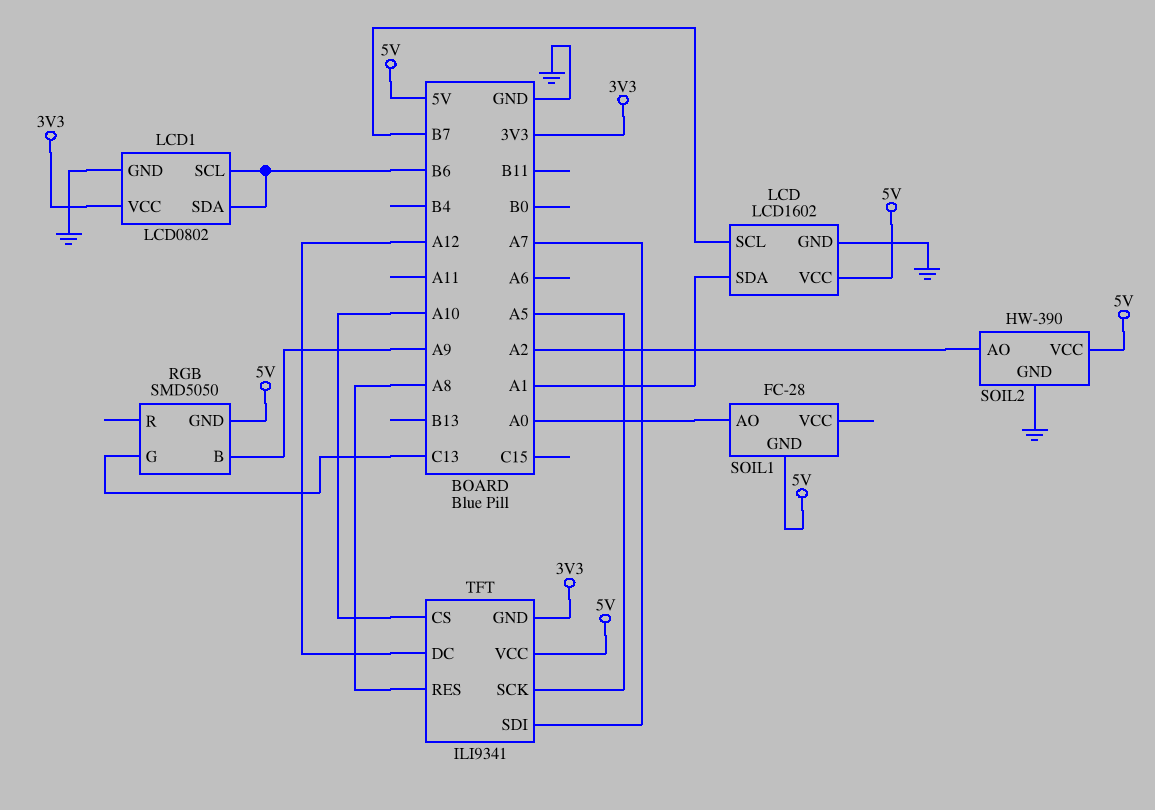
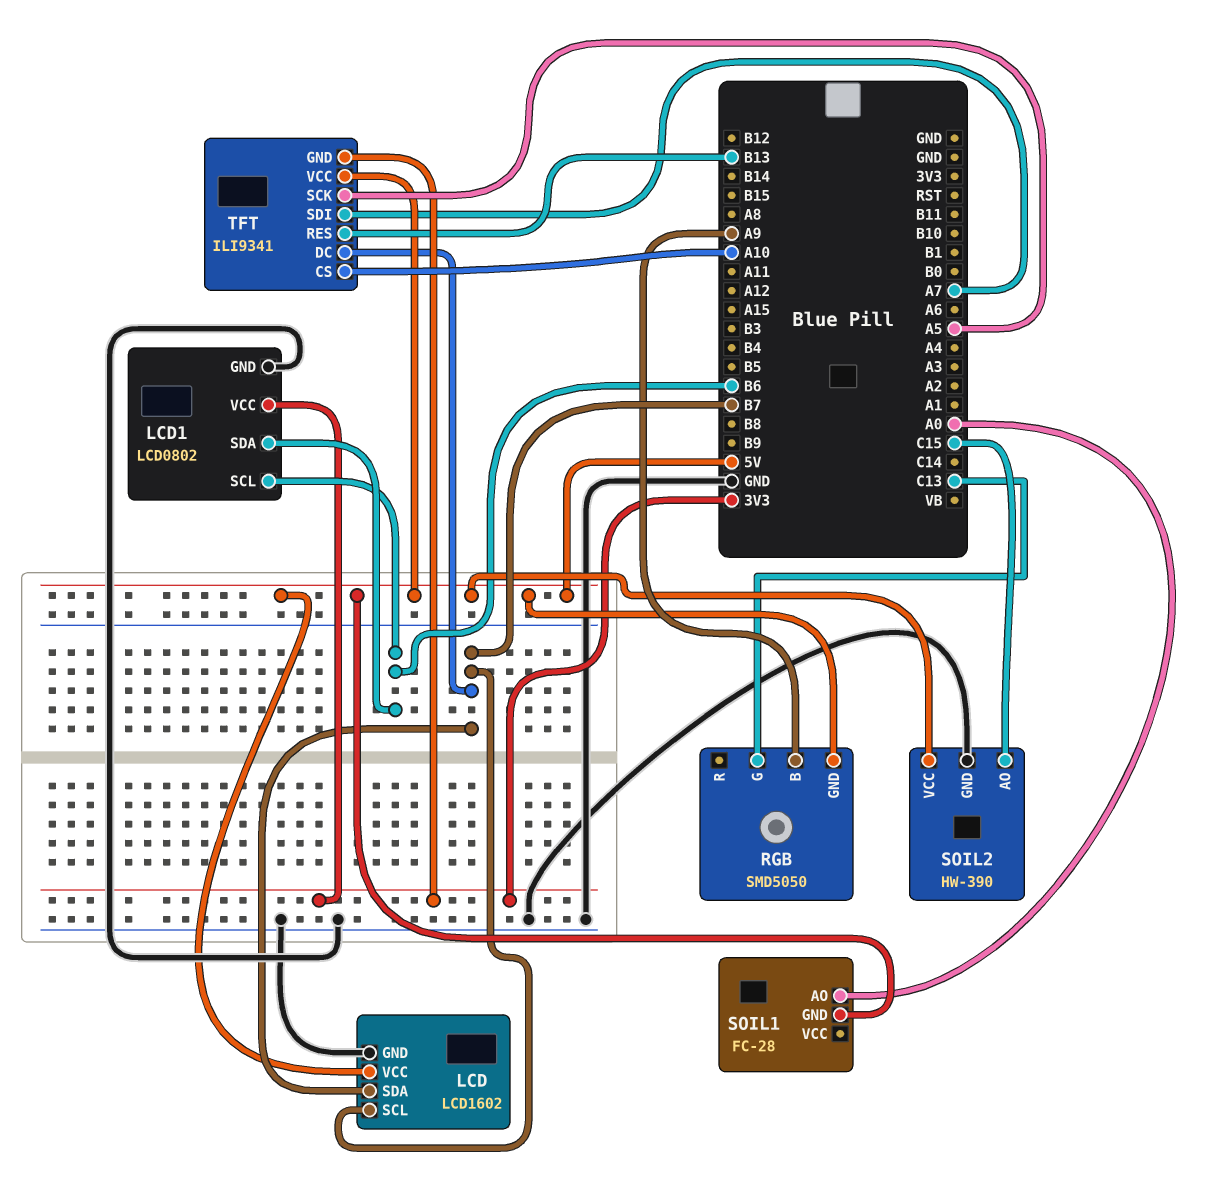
LCD pin SDA: A1 -> B7
SOIL2 pin AO: A2 -> C15
TFT pin DC: A12 -> B7
TFT pin RES: A8 -> B13

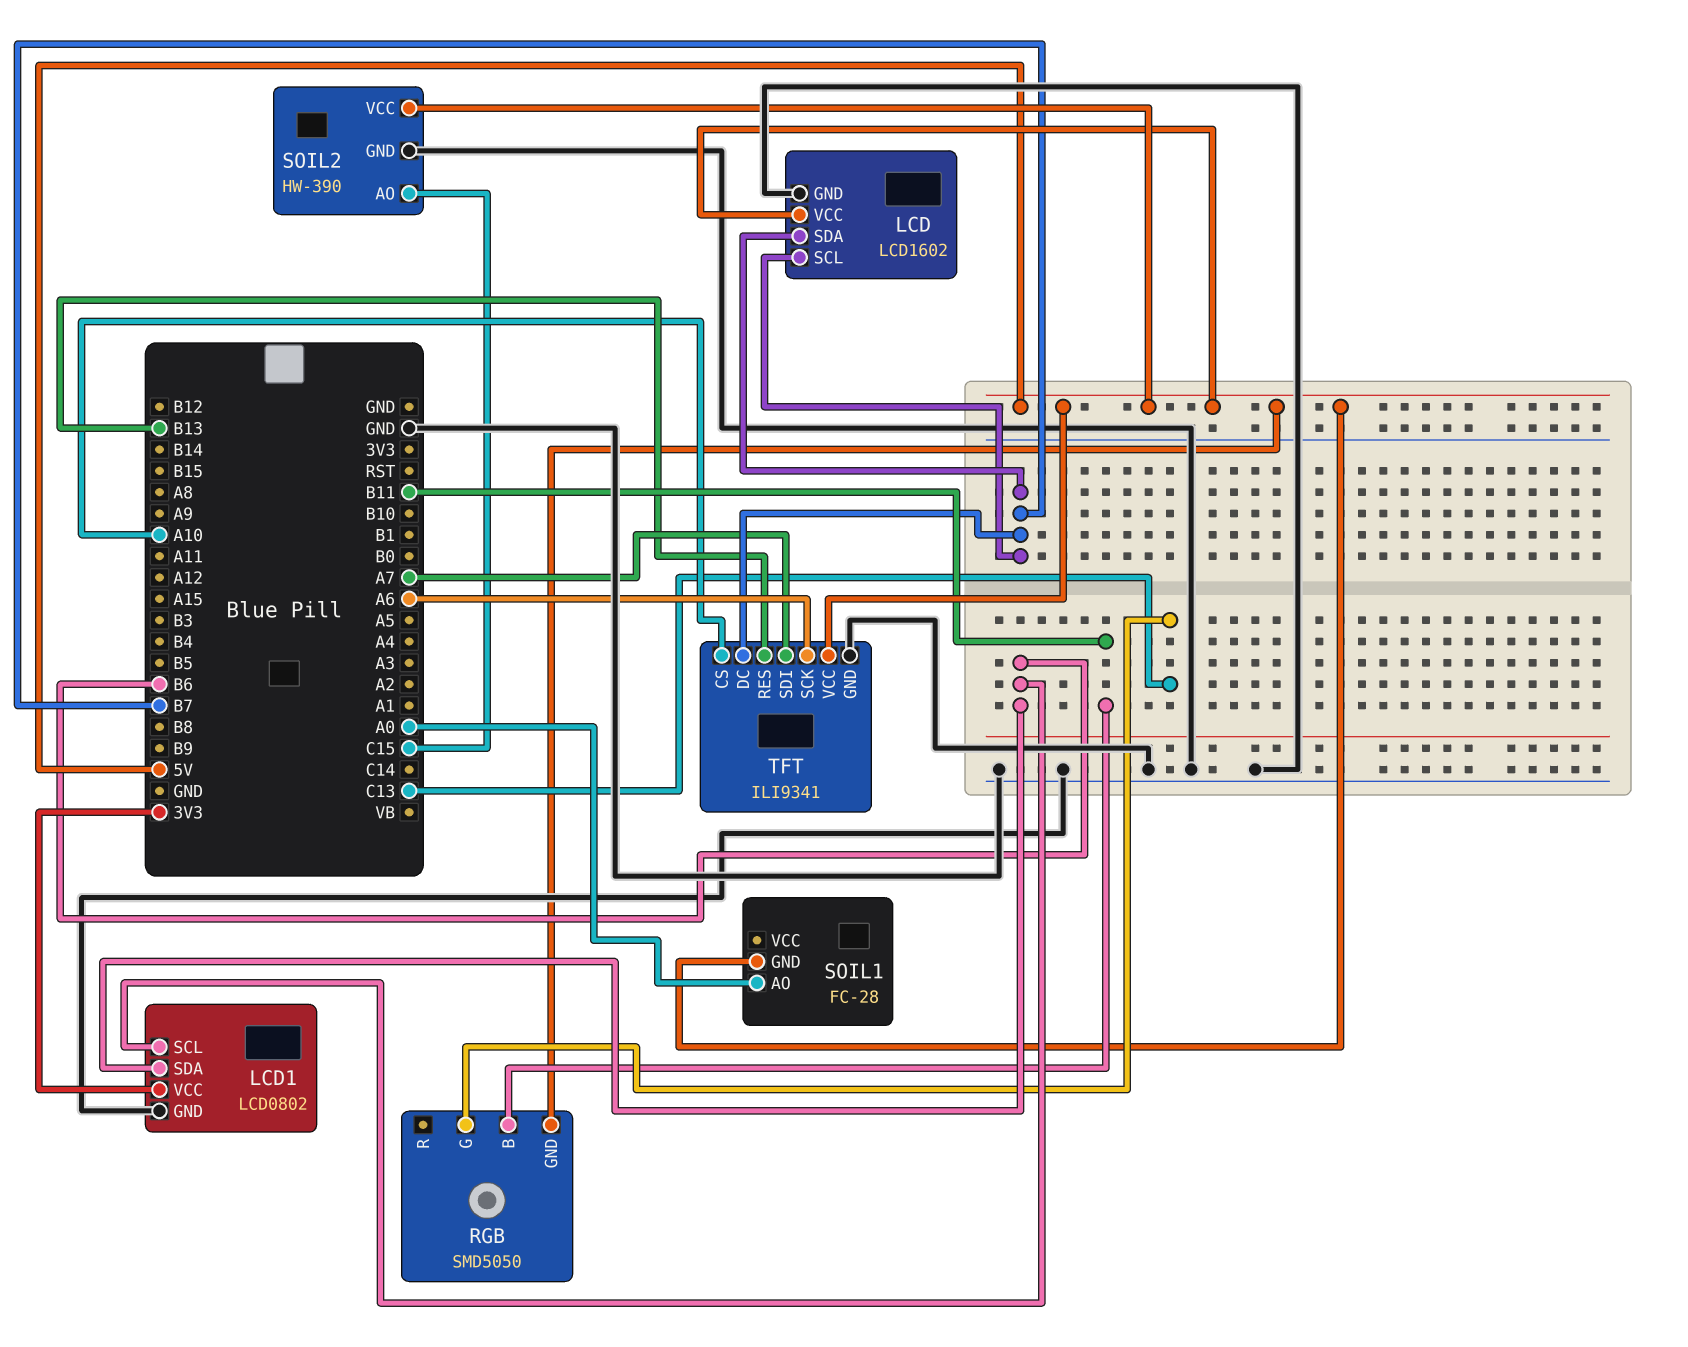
RGB pin B: A9 -> B11
TFT pin GND: 3V3 -> GND
TFT pin SCK: A5 -> A6

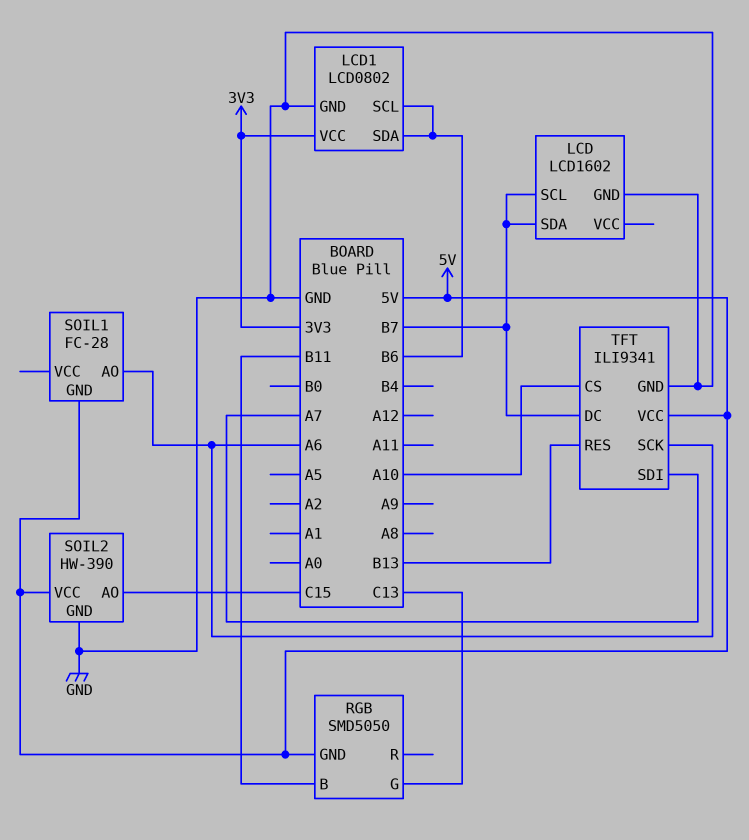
LCD pin VCC: 5V -> none
SOIL1 pin AO: A0 -> A6

